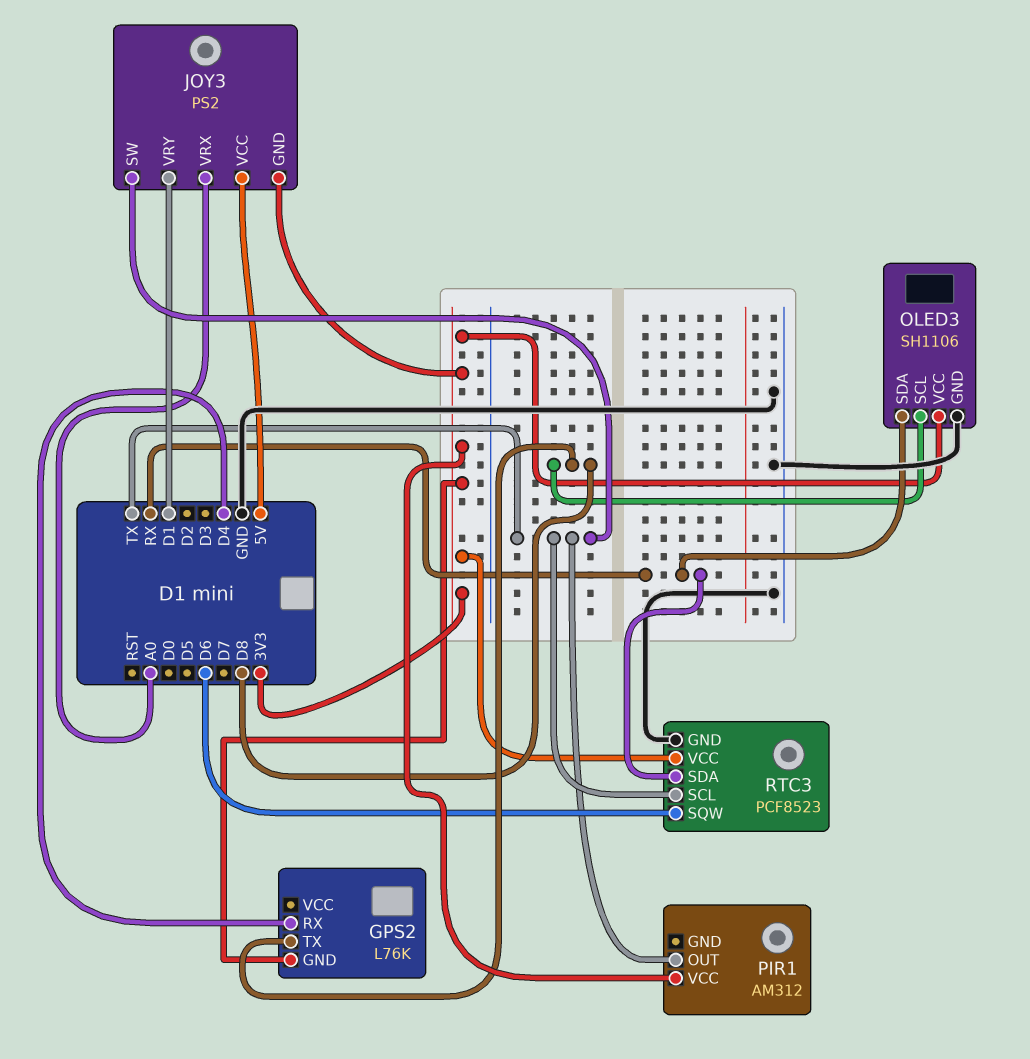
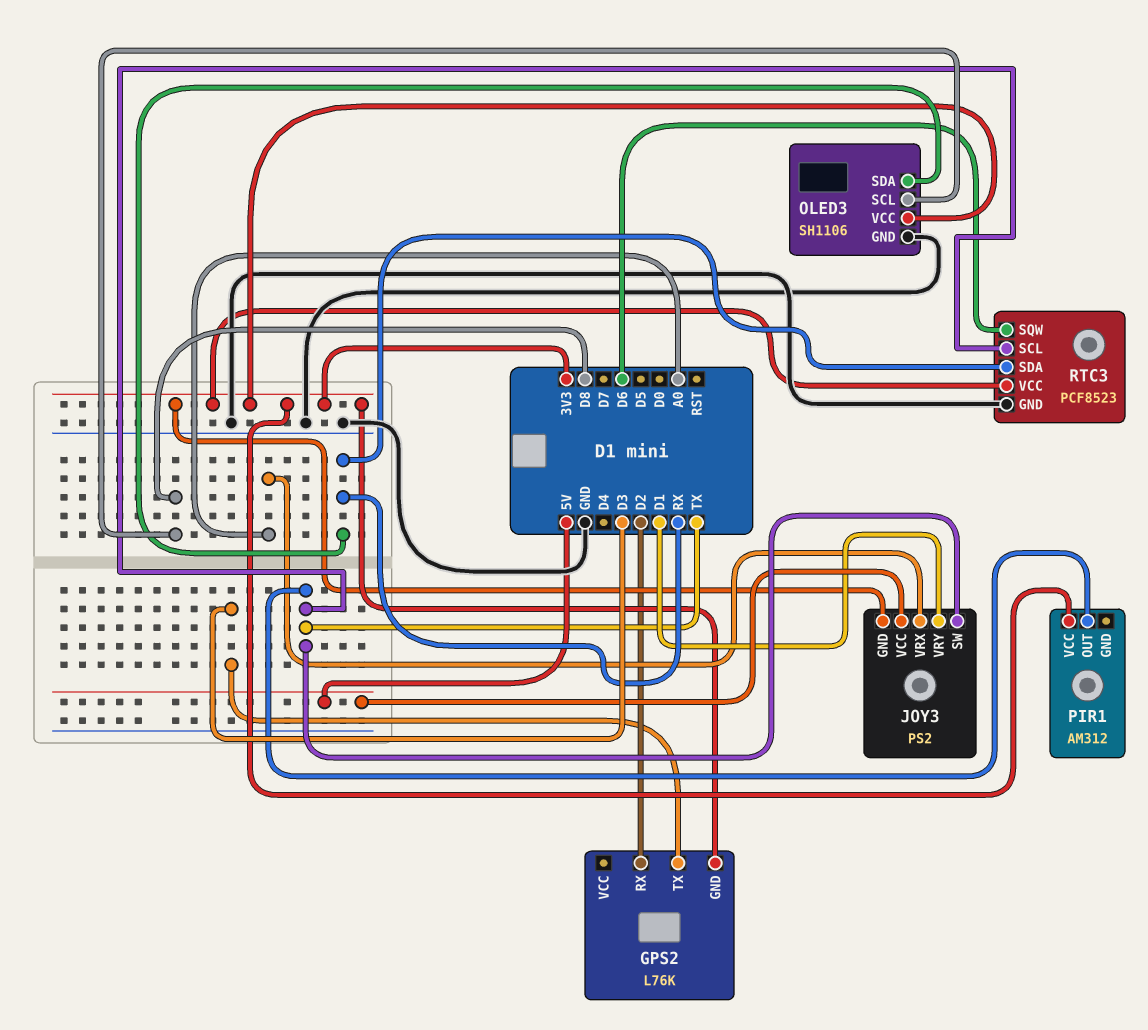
GPS2 pin RX: D4 -> D2
GPS2 pin TX: D8 -> D3

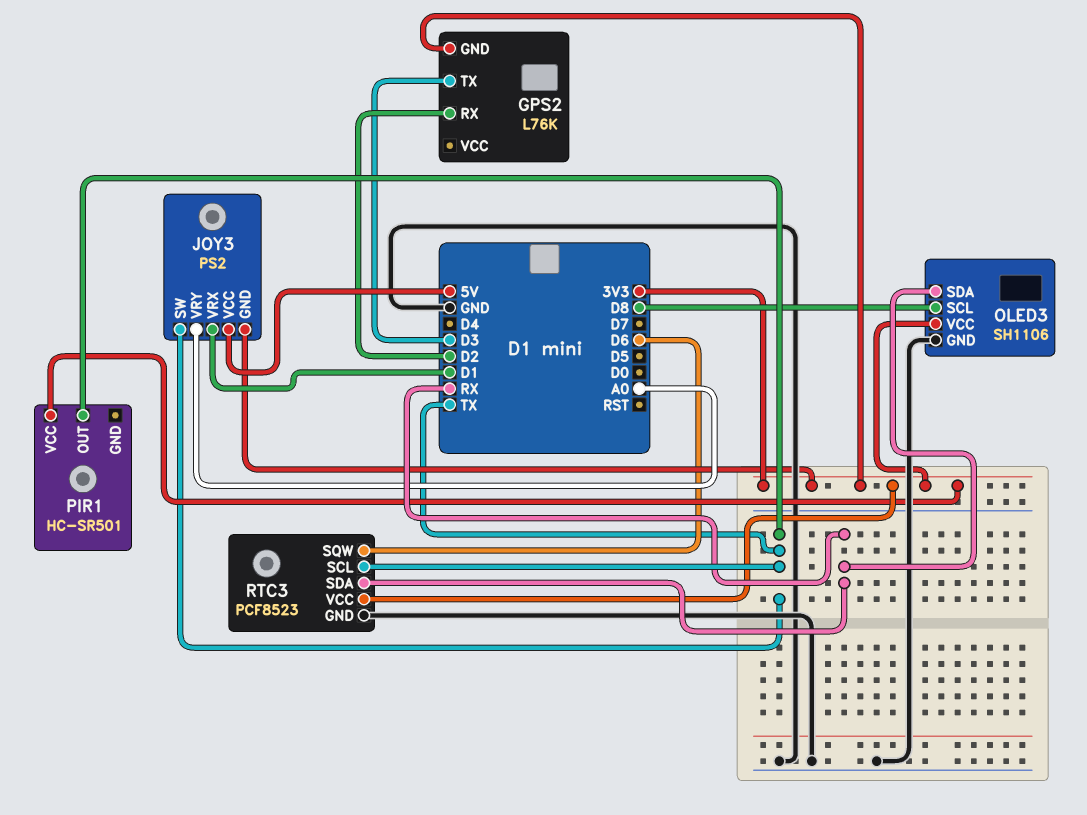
JOY3 pin VRX: A0 -> D1
JOY3 pin VRY: D1 -> A0
PIR1: AM312 -> HC-SR501

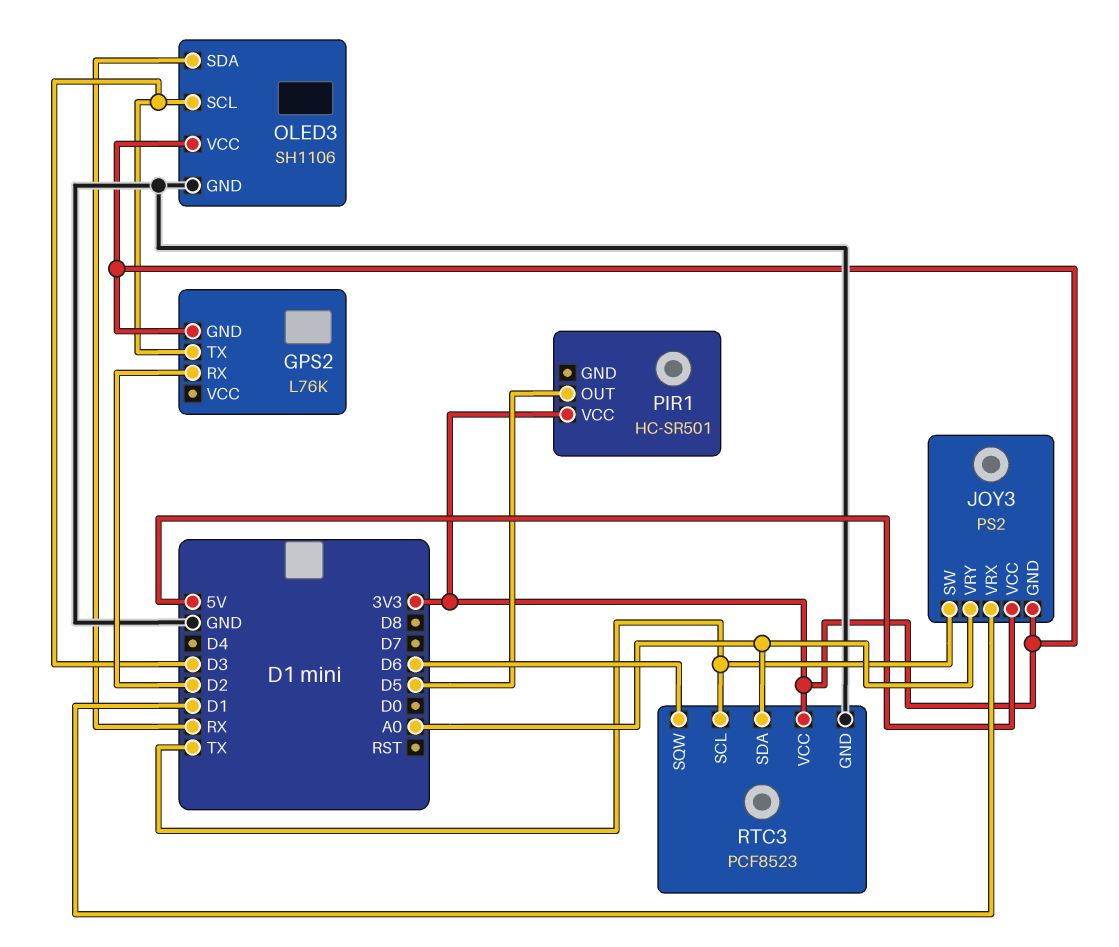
OLED3 pin SCL: D8 -> D3
PIR1 pin OUT: TX -> D5
RTC3 pin SDA: RX -> A0

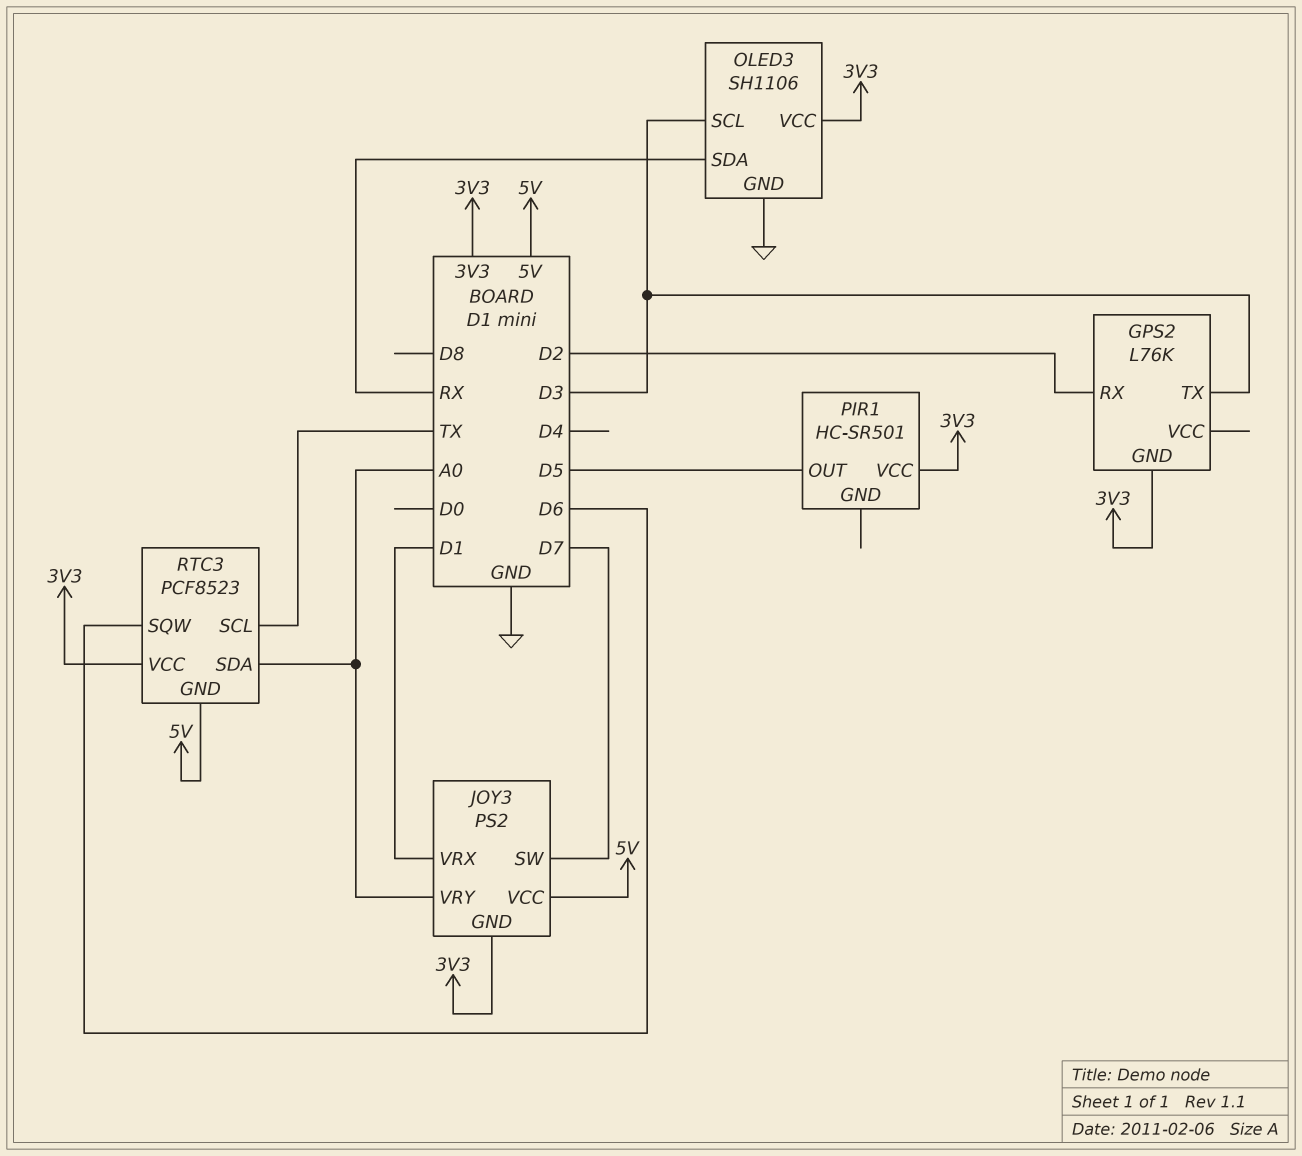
JOY3 pin SW: TX -> D7
RTC3 pin GND: GND -> 5V

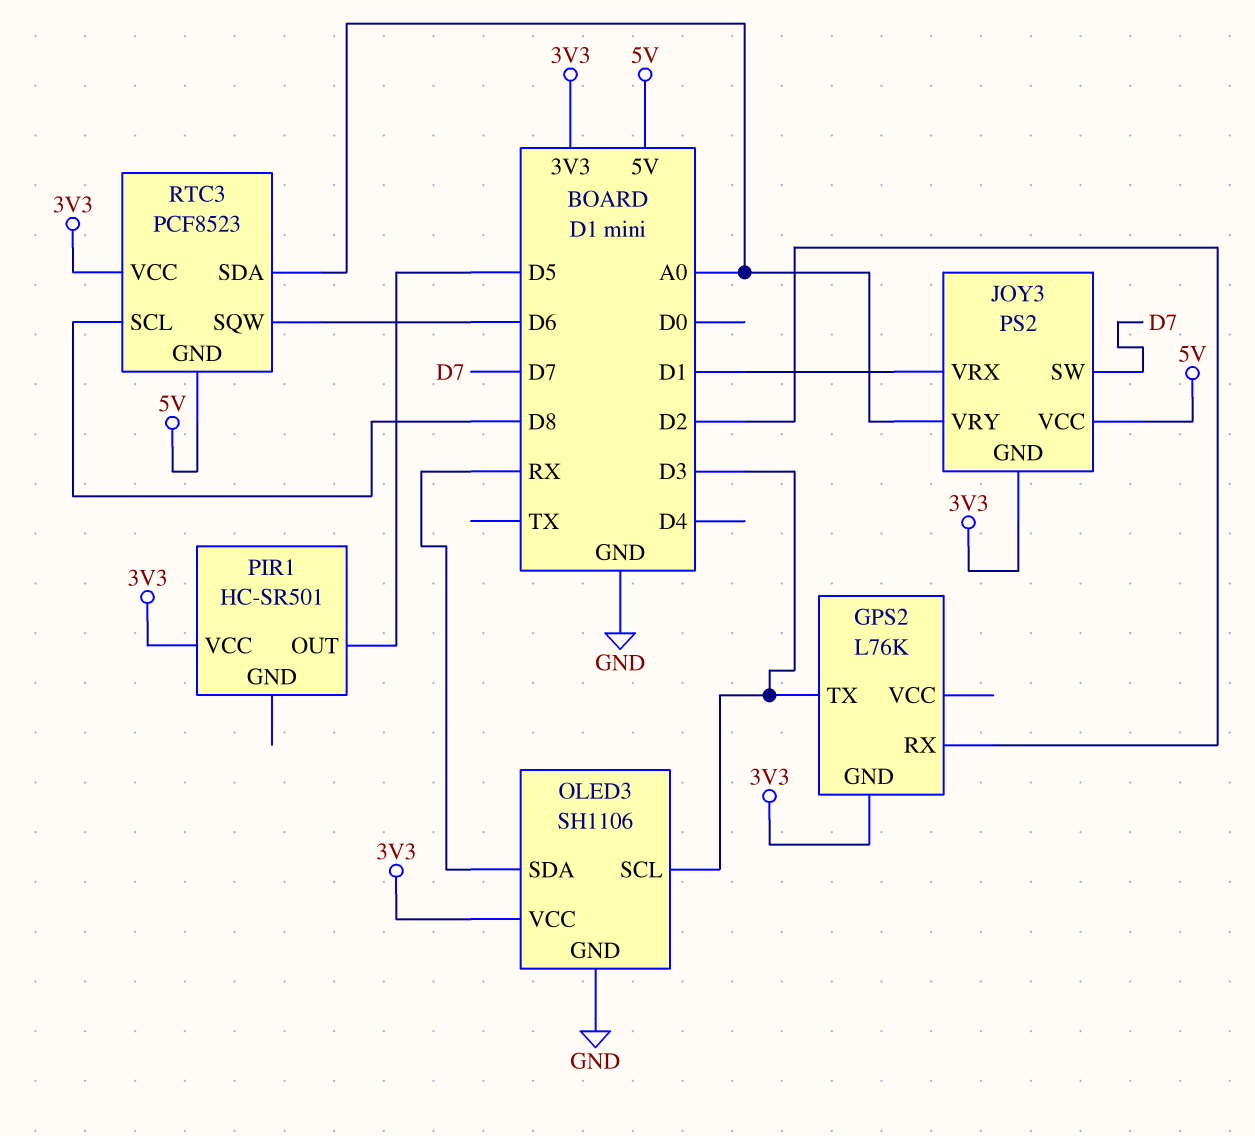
RTC3 pin SCL: TX -> D8

